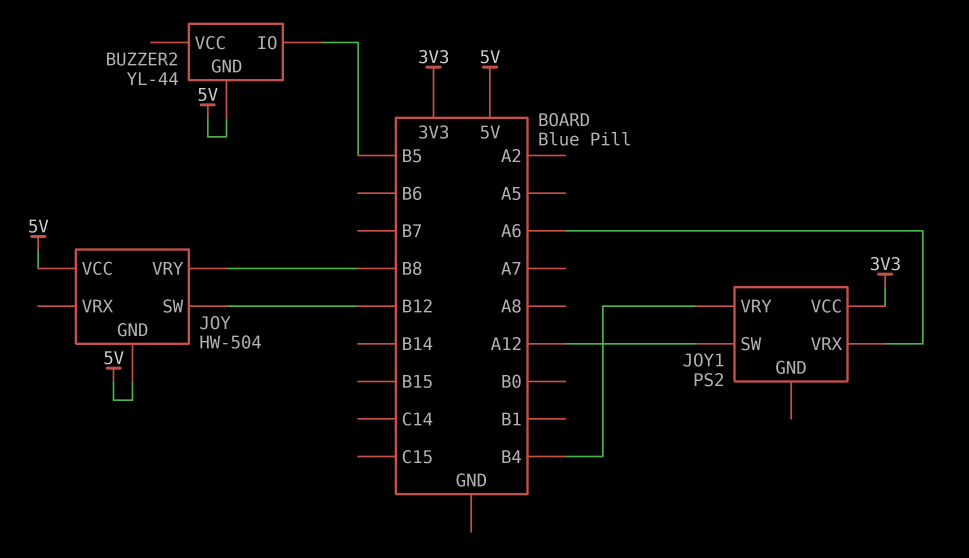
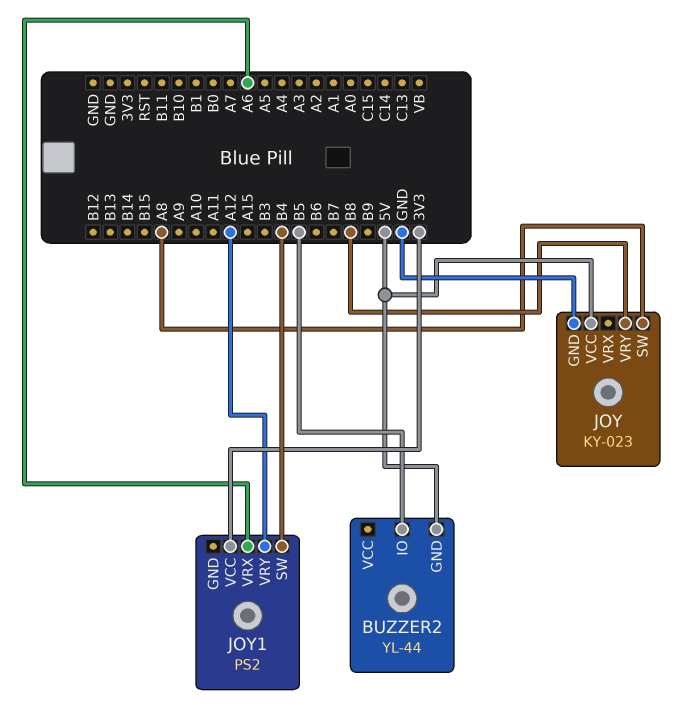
JOY: HW-504 -> KY-023
JOY pin GND: 5V -> GND
JOY pin SW: B12 -> A8
JOY1 pin SW: A12 -> B4
JOY1 pin VRY: B4 -> A12

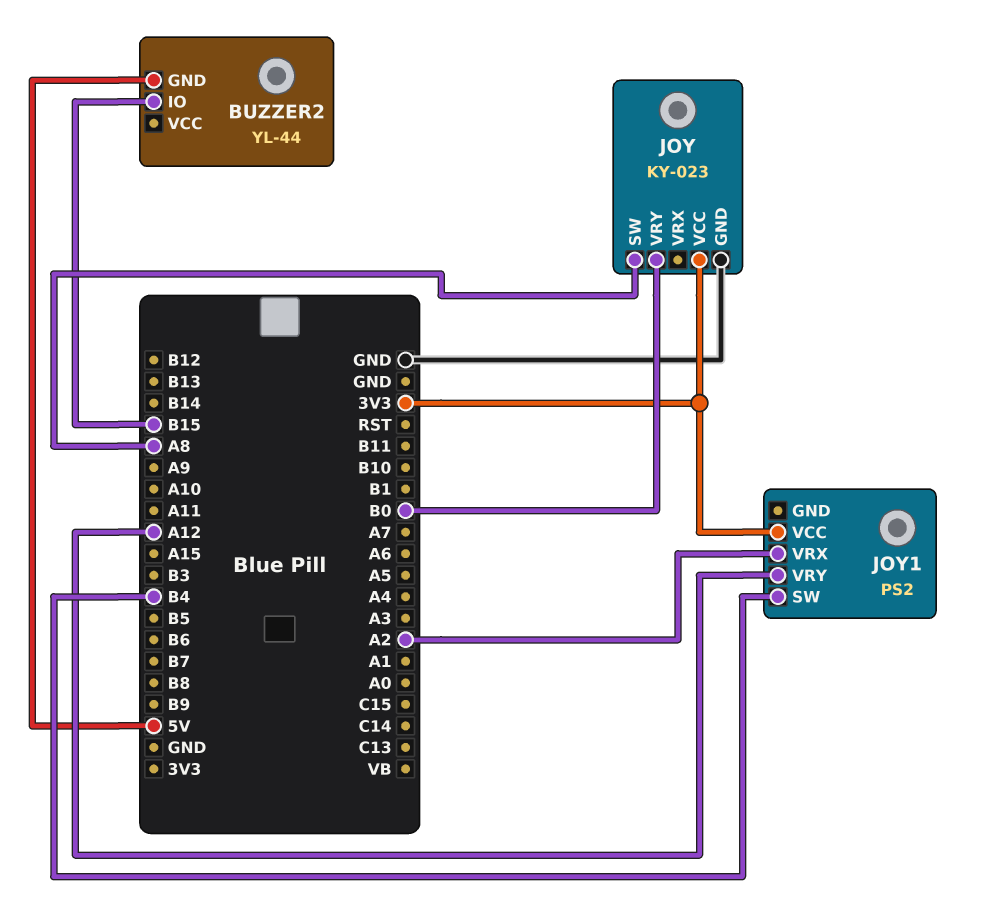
BUZZER2 pin IO: B5 -> B15
JOY pin VCC: 5V -> 3V3
JOY pin VRY: B8 -> B0
JOY1 pin VRX: A6 -> A2

